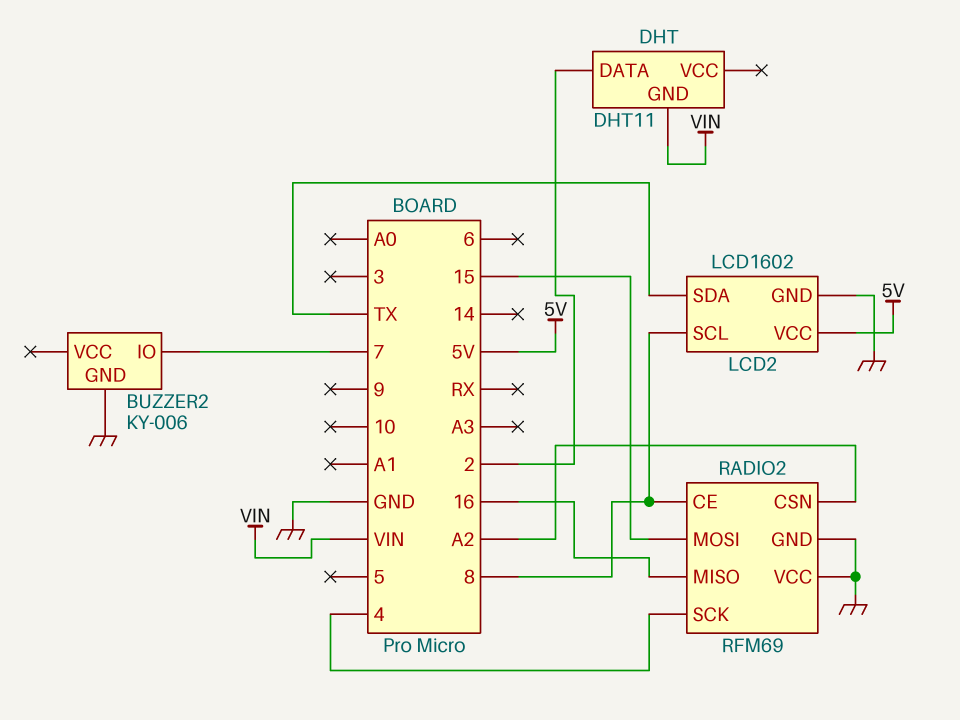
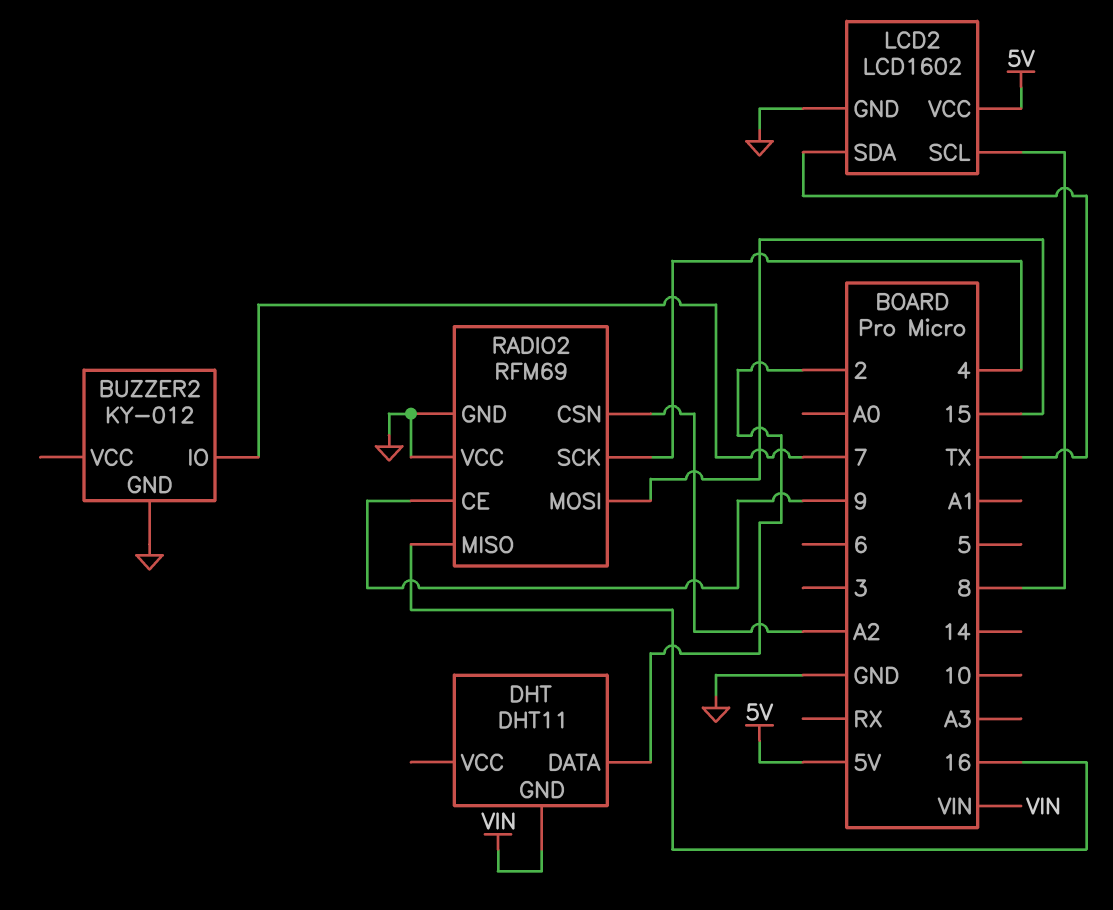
BUZZER2: KY-006 -> KY-012
RADIO2 pin CE: 8 -> 9

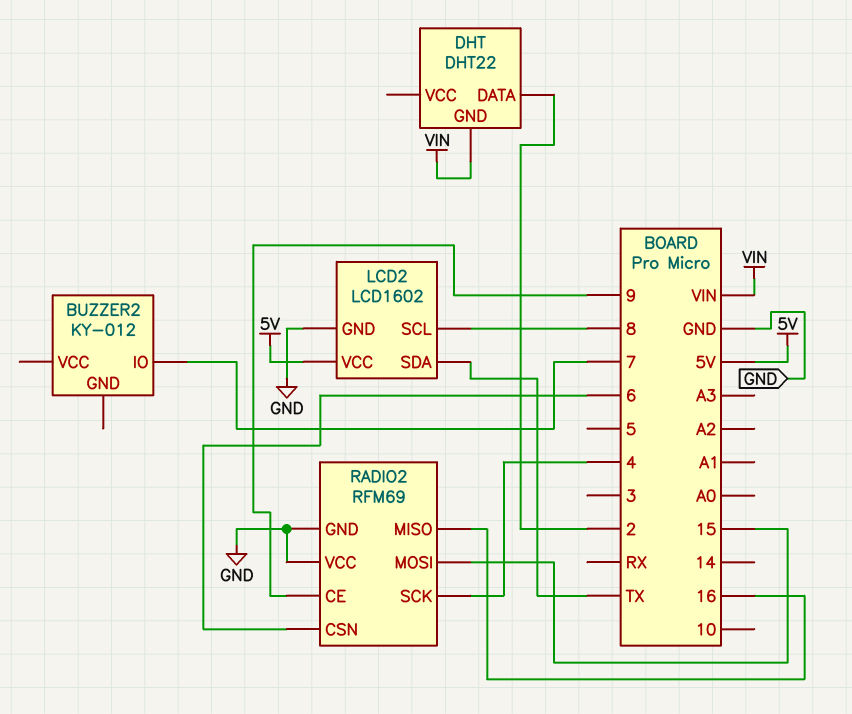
BUZZER2 pin GND: GND -> none
DHT: DHT11 -> DHT22
RADIO2 pin CSN: A2 -> 6

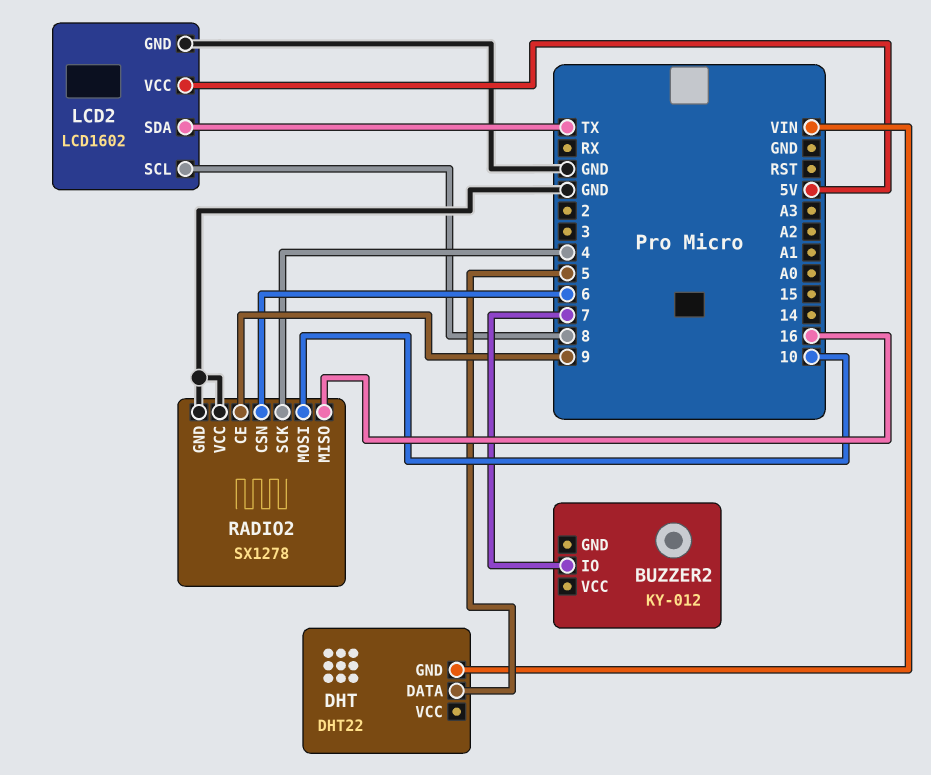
DHT pin DATA: 2 -> 5
RADIO2: RFM69 -> SX1278
RADIO2 pin MOSI: 15 -> 10

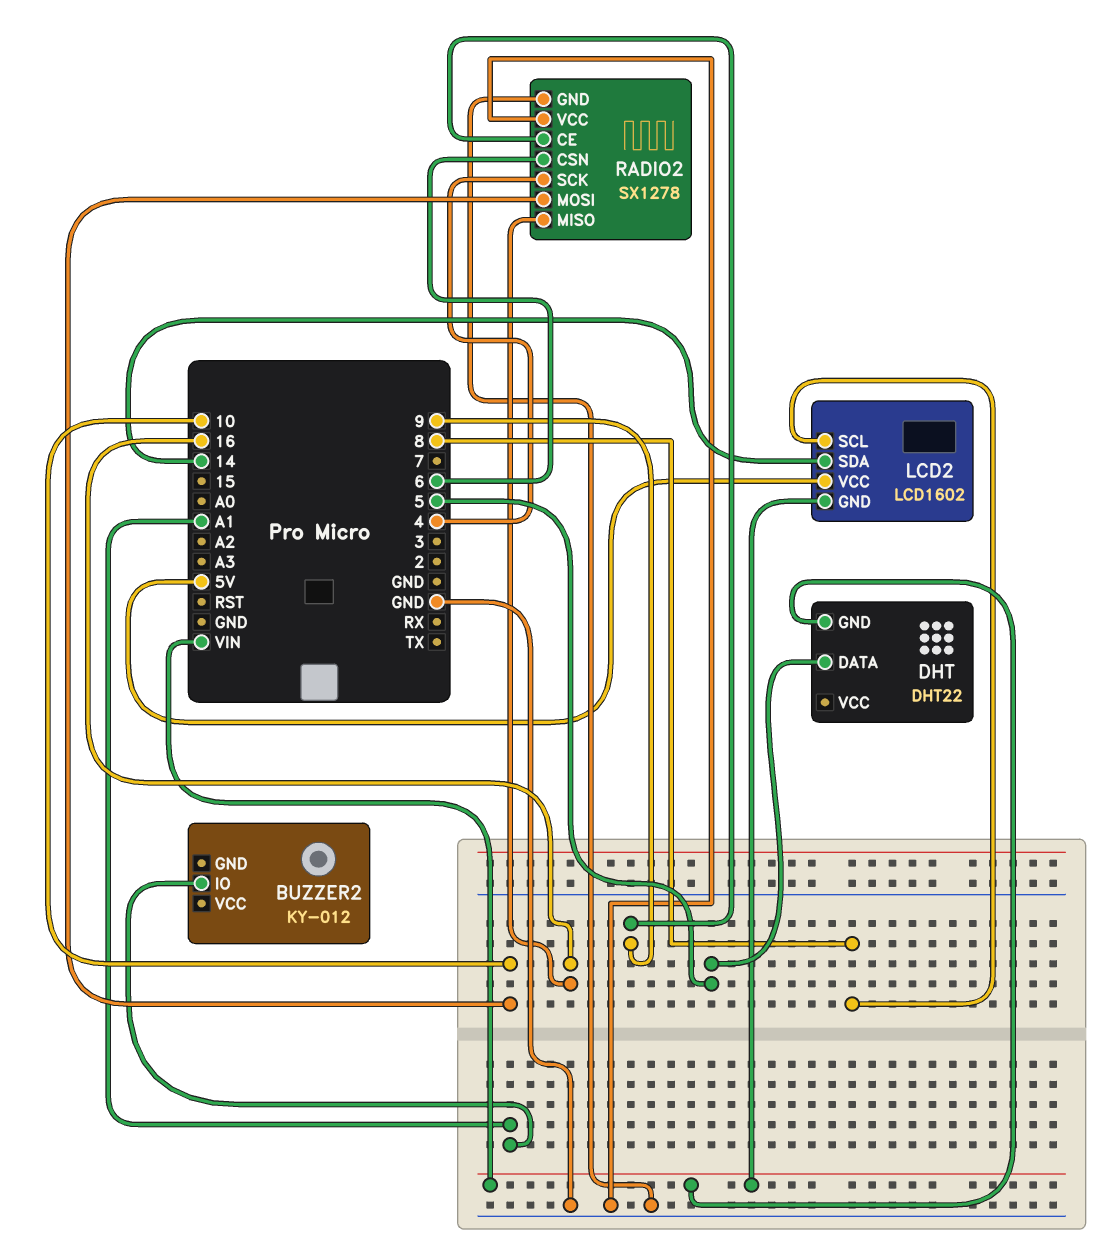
BUZZER2 pin IO: 7 -> A1
LCD2 pin GND: GND -> VIN
LCD2 pin SDA: TX -> 14

